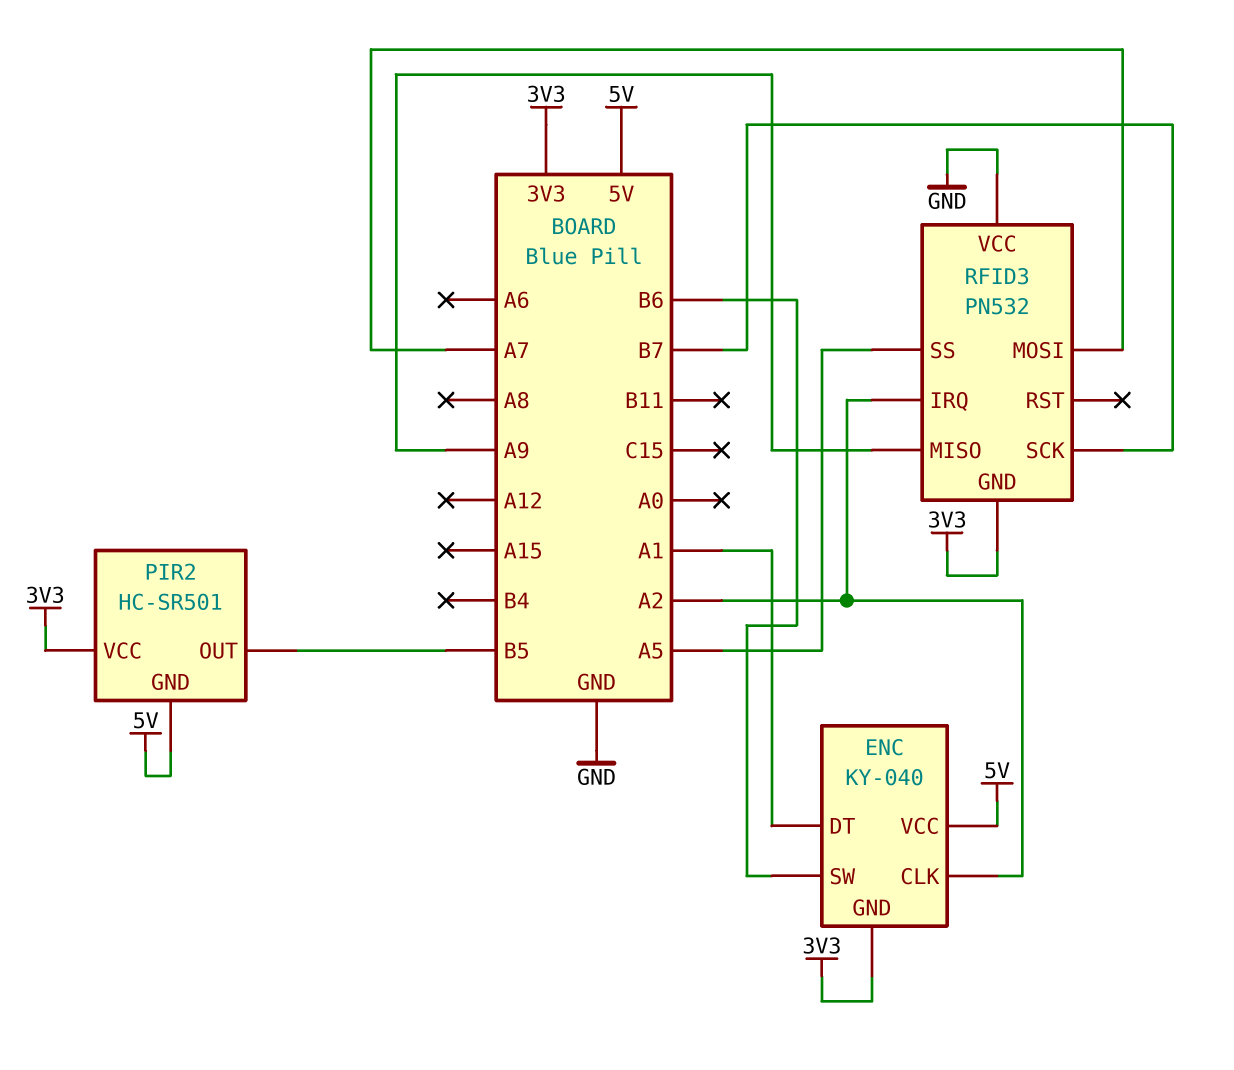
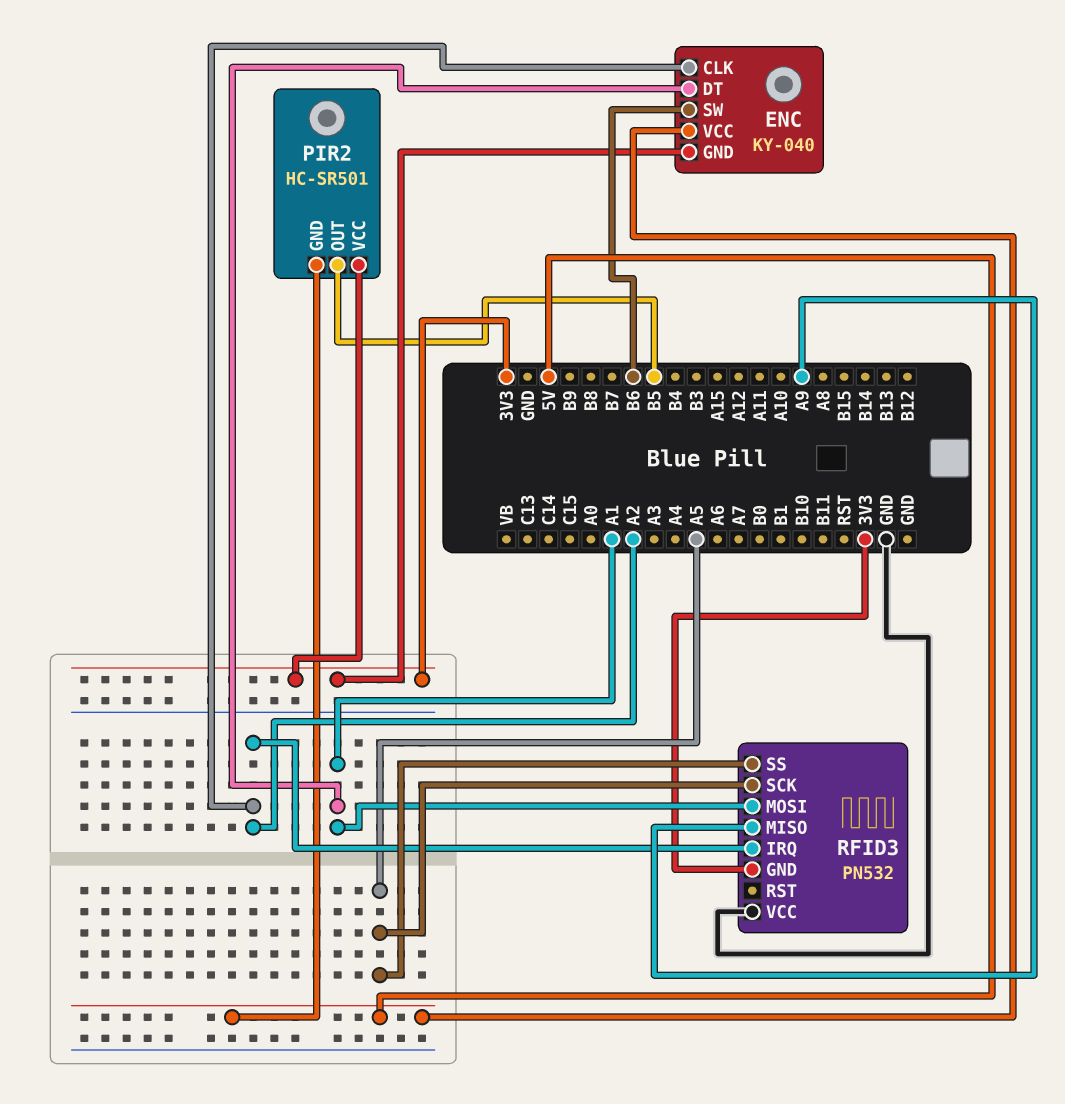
RFID3 pin MOSI: A7 -> A1
RFID3 pin SCK: B7 -> A5

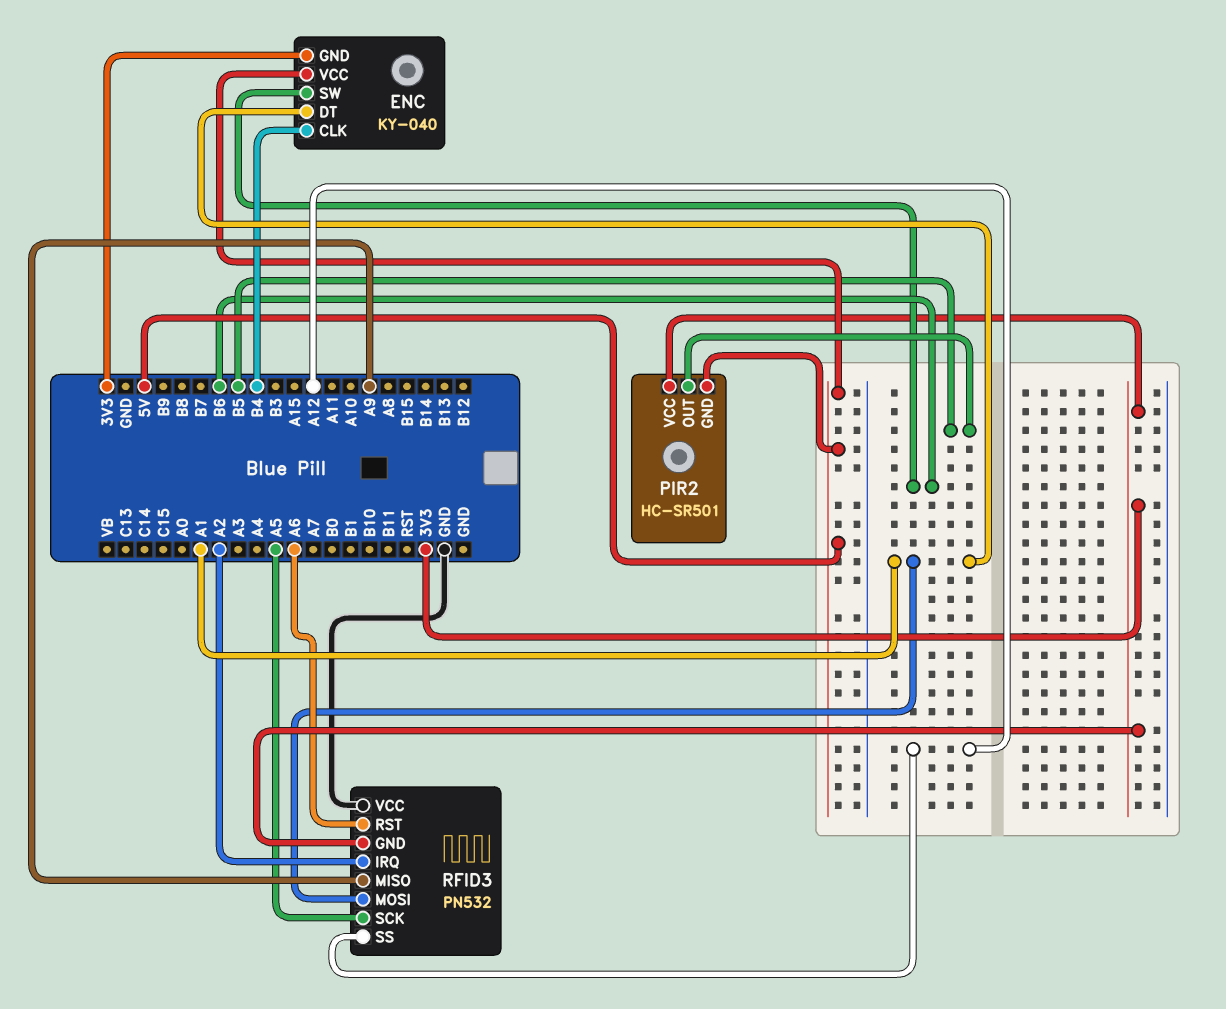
ENC pin CLK: A2 -> B4
RFID3 pin RST: none -> A6
RFID3 pin SS: A5 -> A12

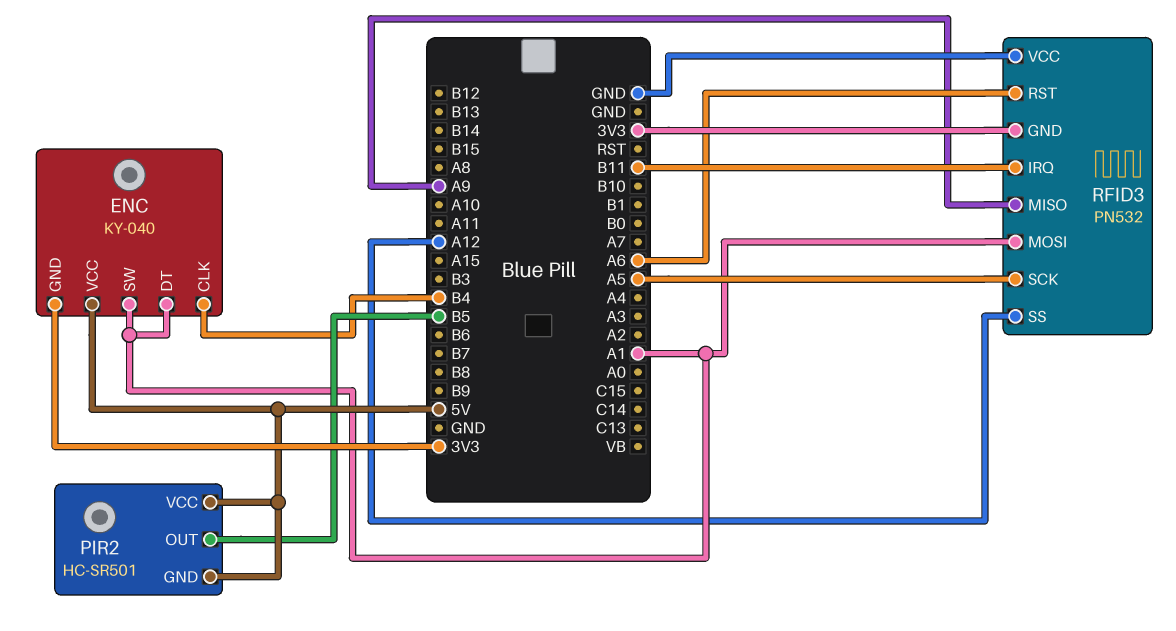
ENC pin SW: B6 -> A1
PIR2 pin VCC: 3V3 -> 5V
RFID3 pin IRQ: A2 -> B11

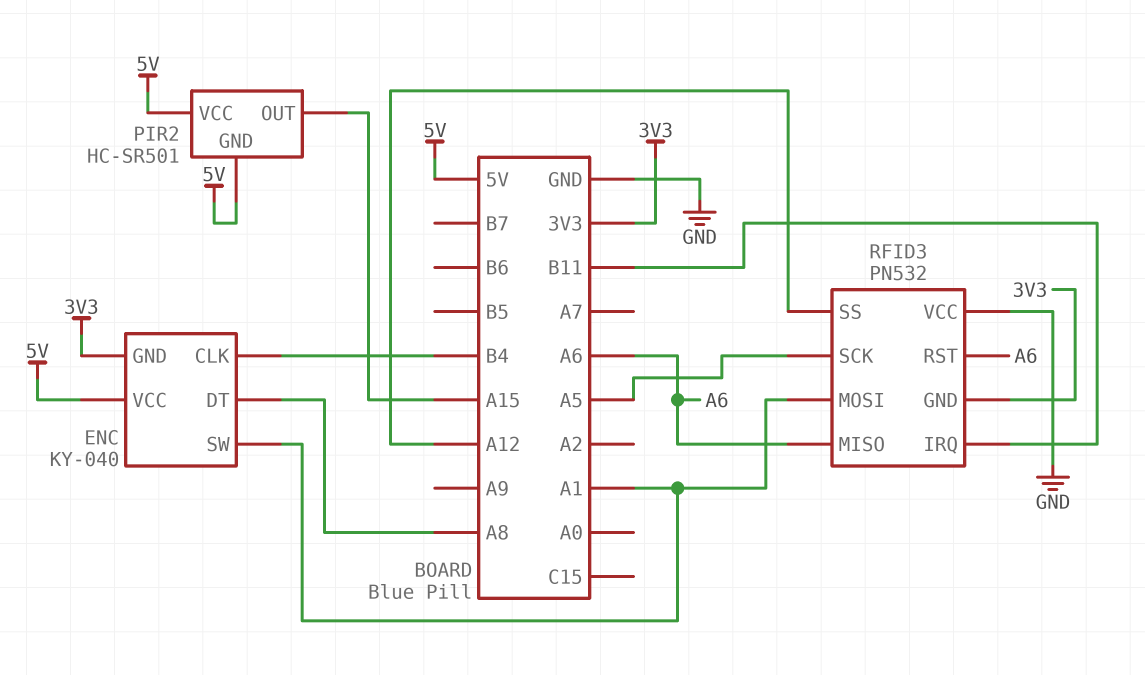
ENC pin DT: A1 -> A8
PIR2 pin OUT: B5 -> A15
RFID3 pin MISO: A9 -> A6

